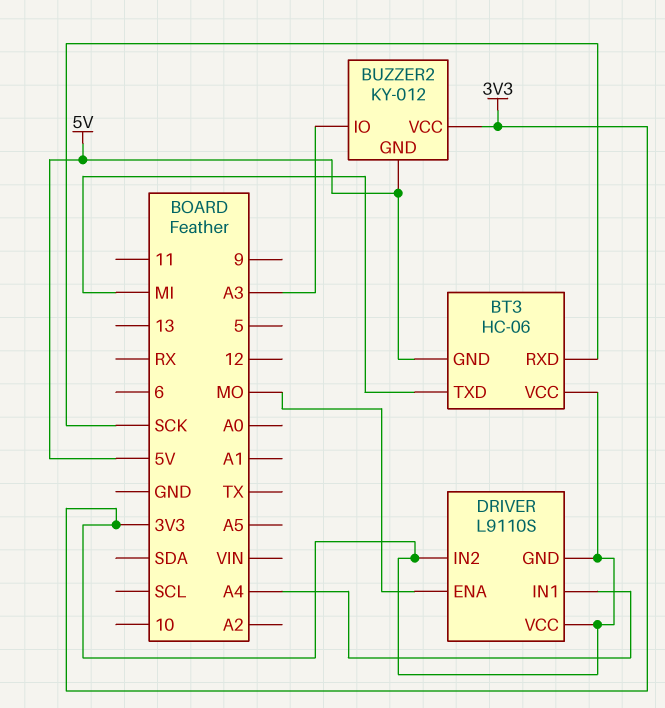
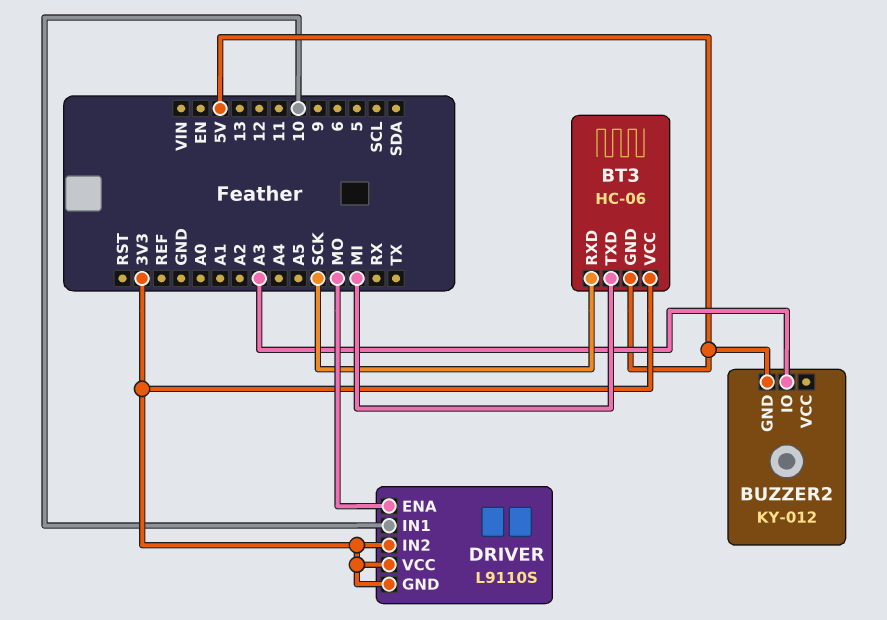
BUZZER2 pin VCC: 3V3 -> none
DRIVER pin IN1: A4 -> 10

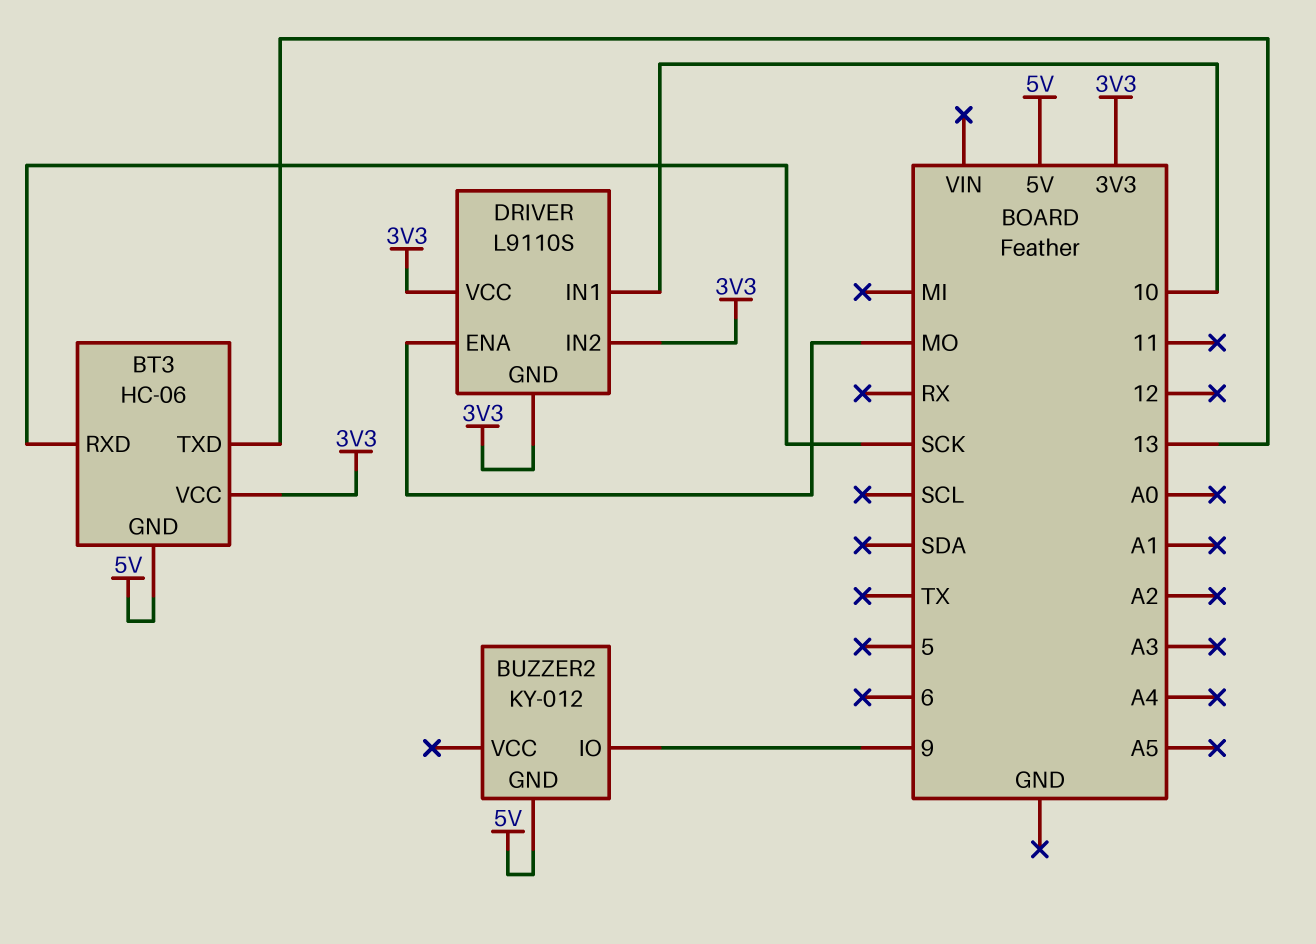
BT3 pin TXD: MI -> 13
BUZZER2 pin IO: A3 -> 9

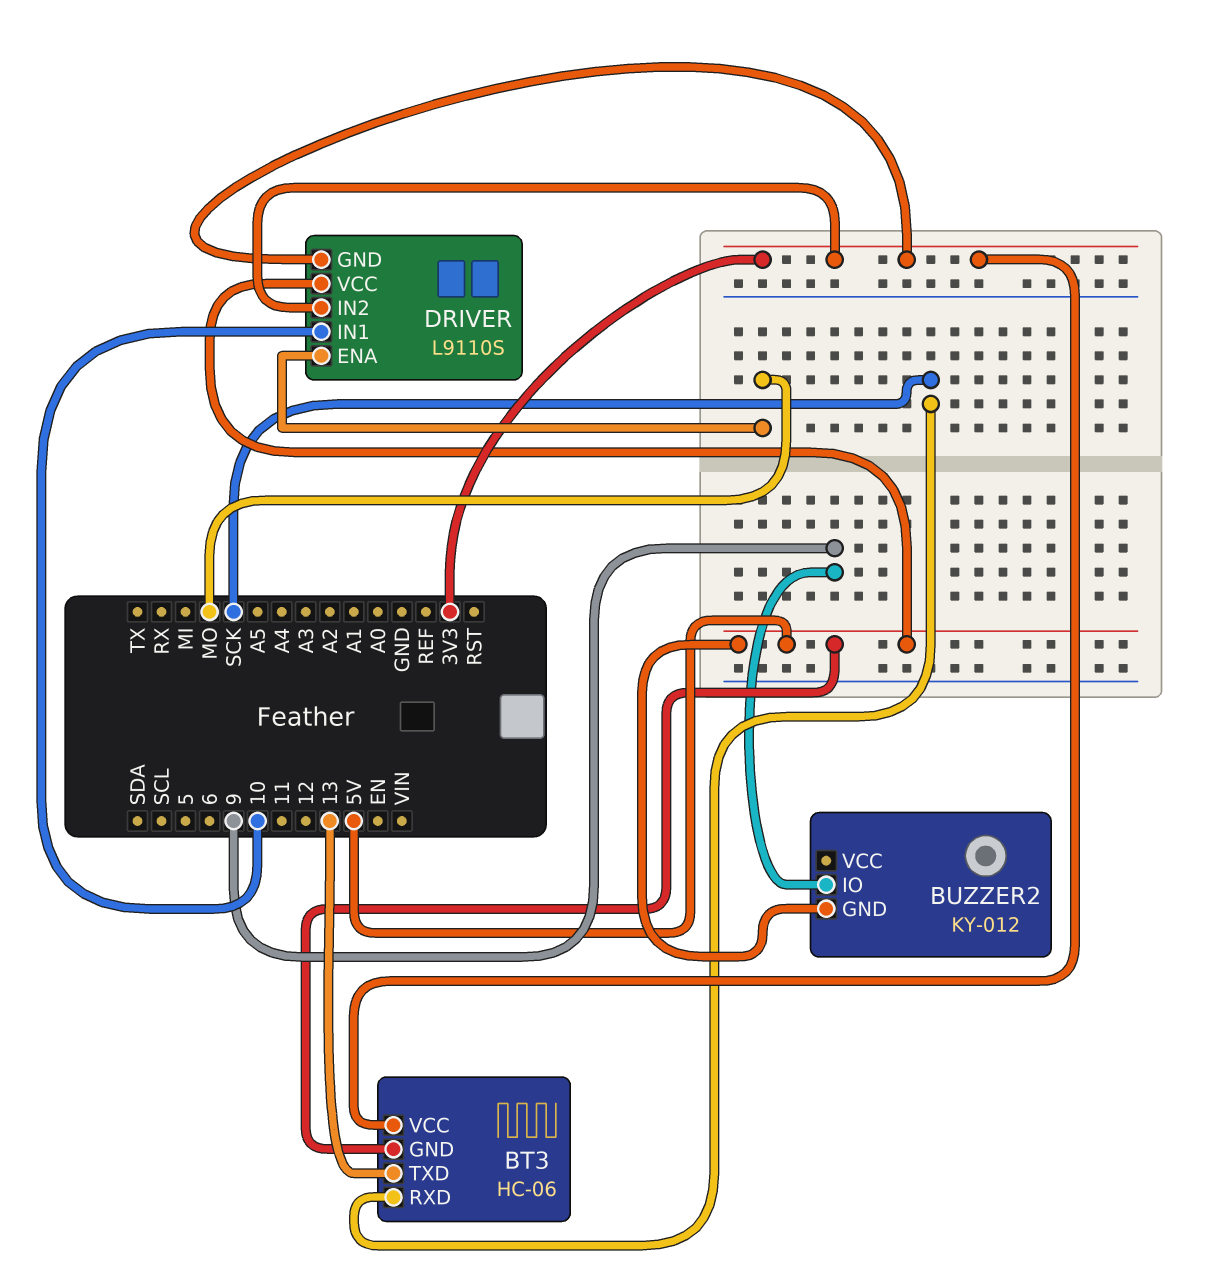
DRIVER pin VCC: 3V3 -> 5V

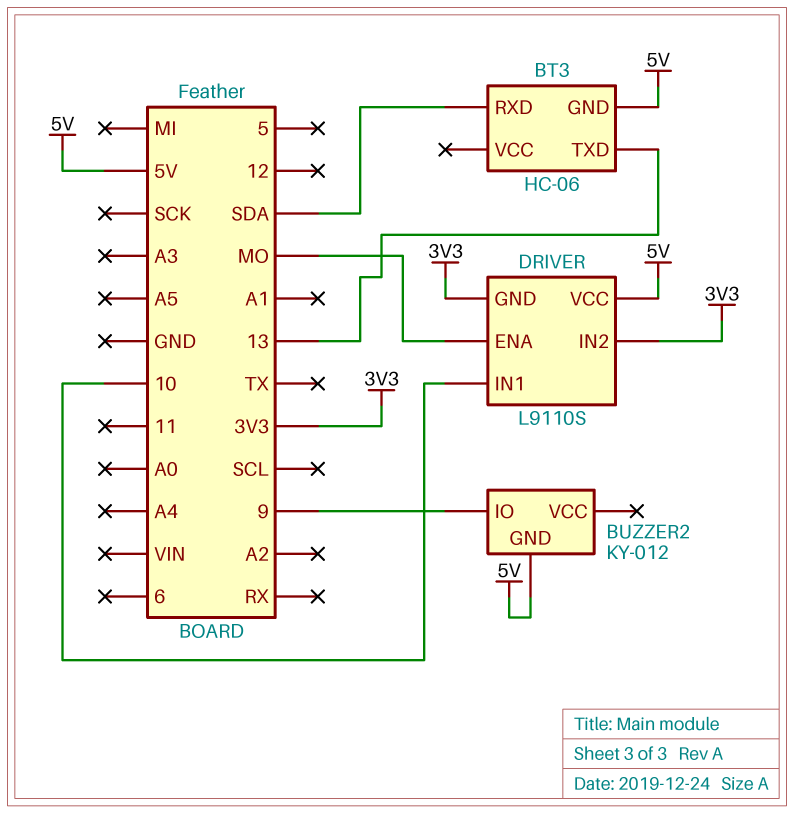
BT3 pin RXD: SCK -> SDA
BT3 pin VCC: 3V3 -> none

